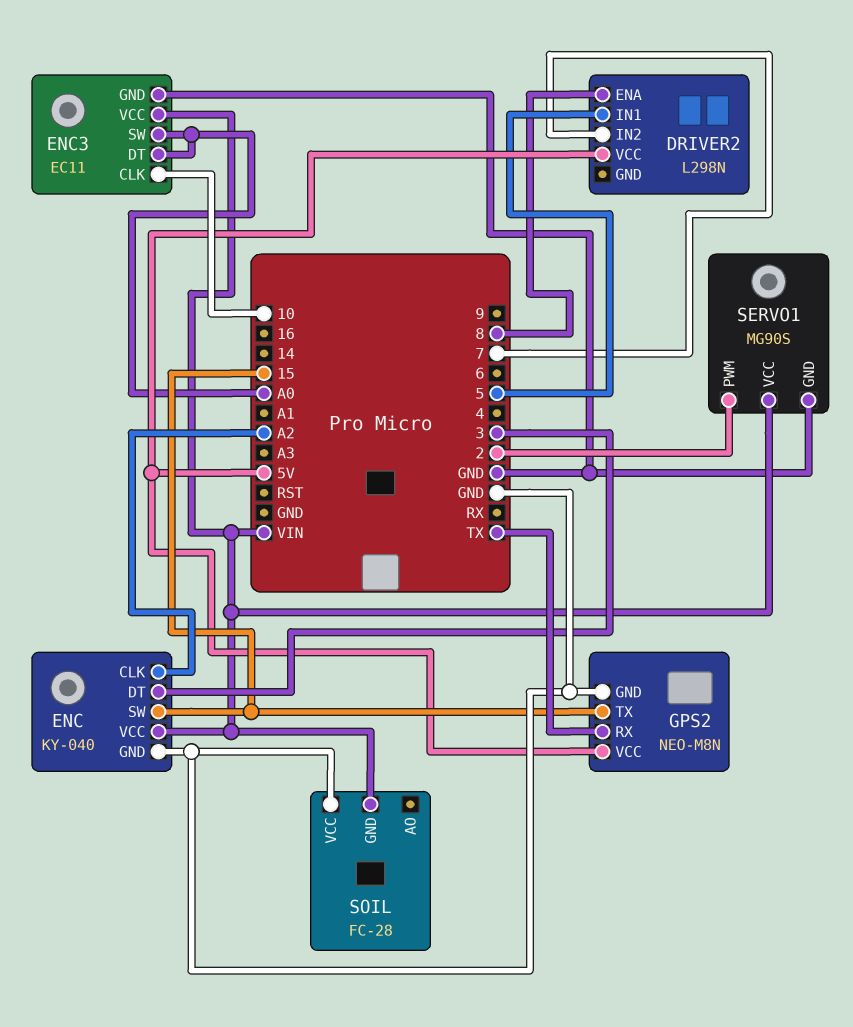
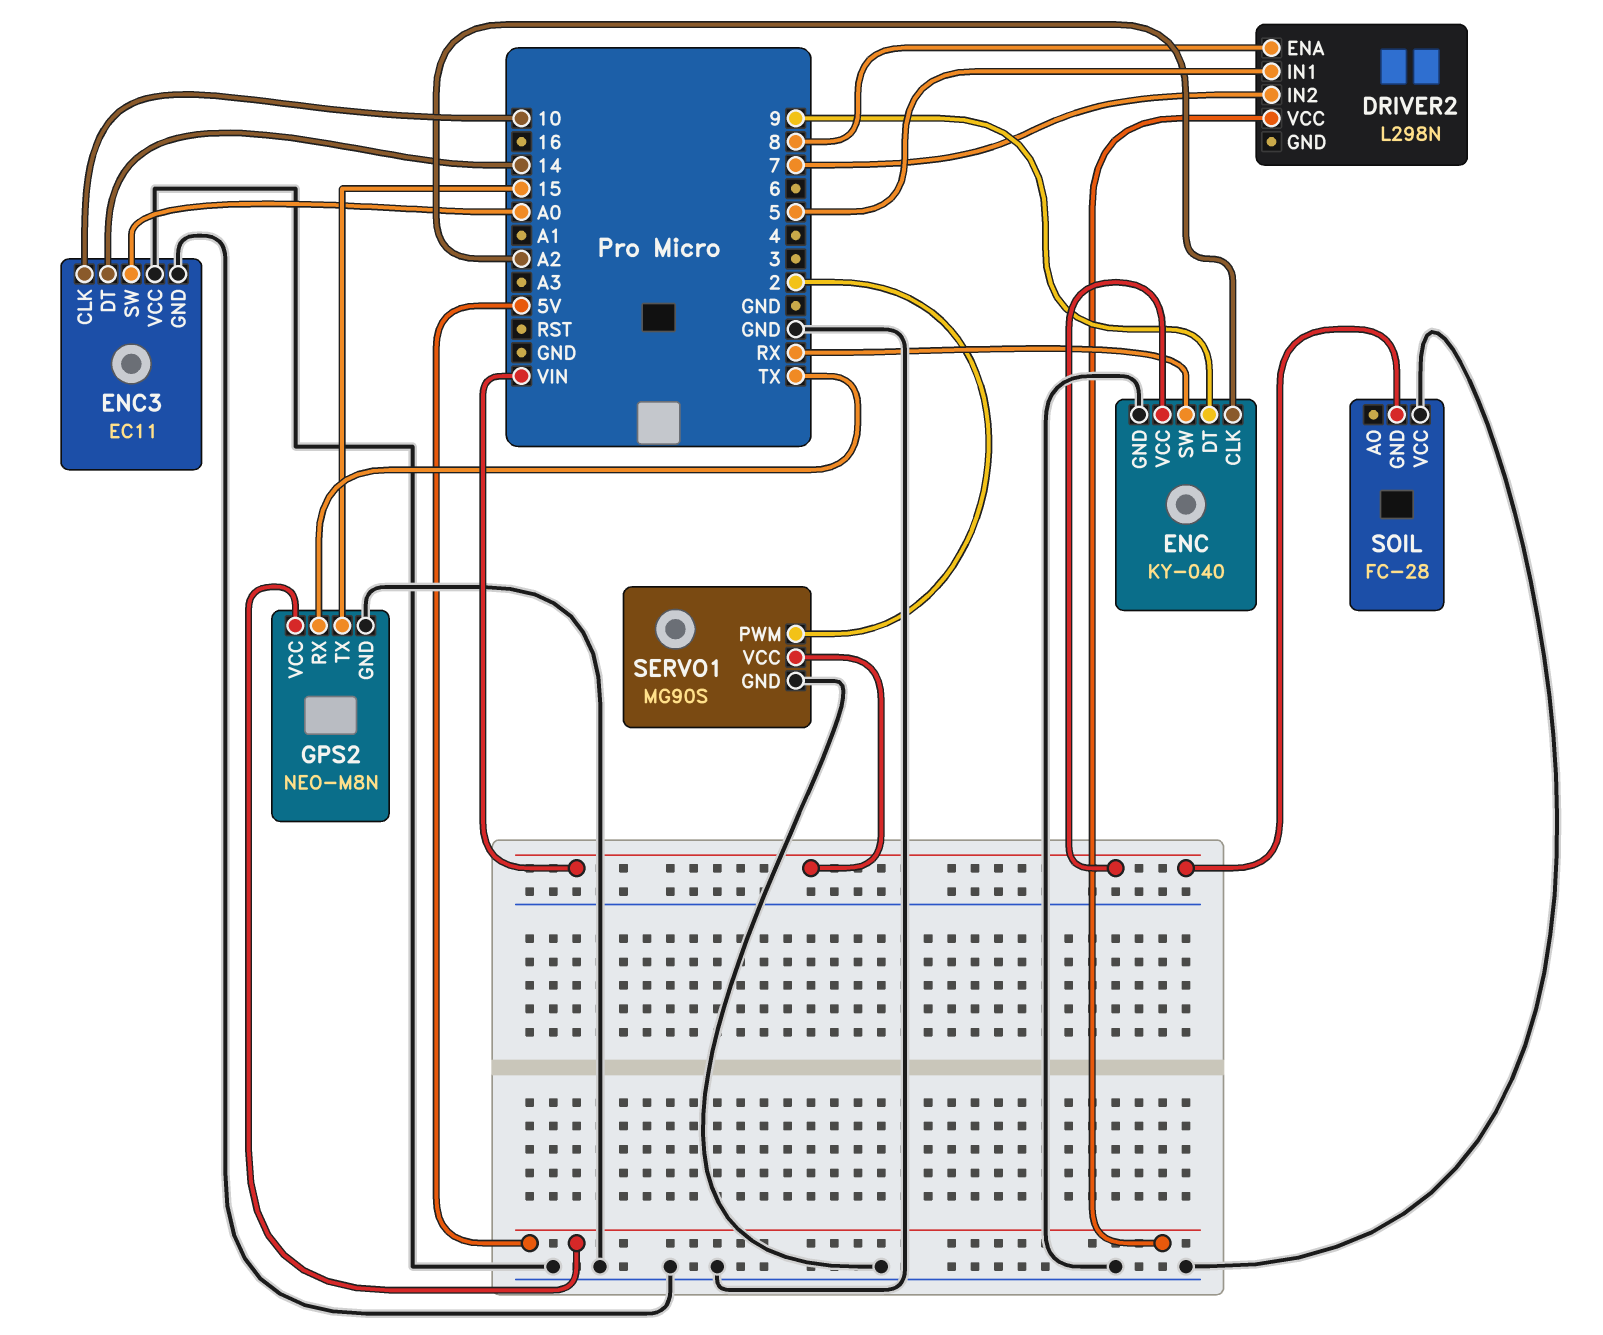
ENC pin DT: 3 -> 9
ENC pin SW: 15 -> RX
ENC3 pin DT: A0 -> 14
ENC3 pin VCC: VIN -> GND

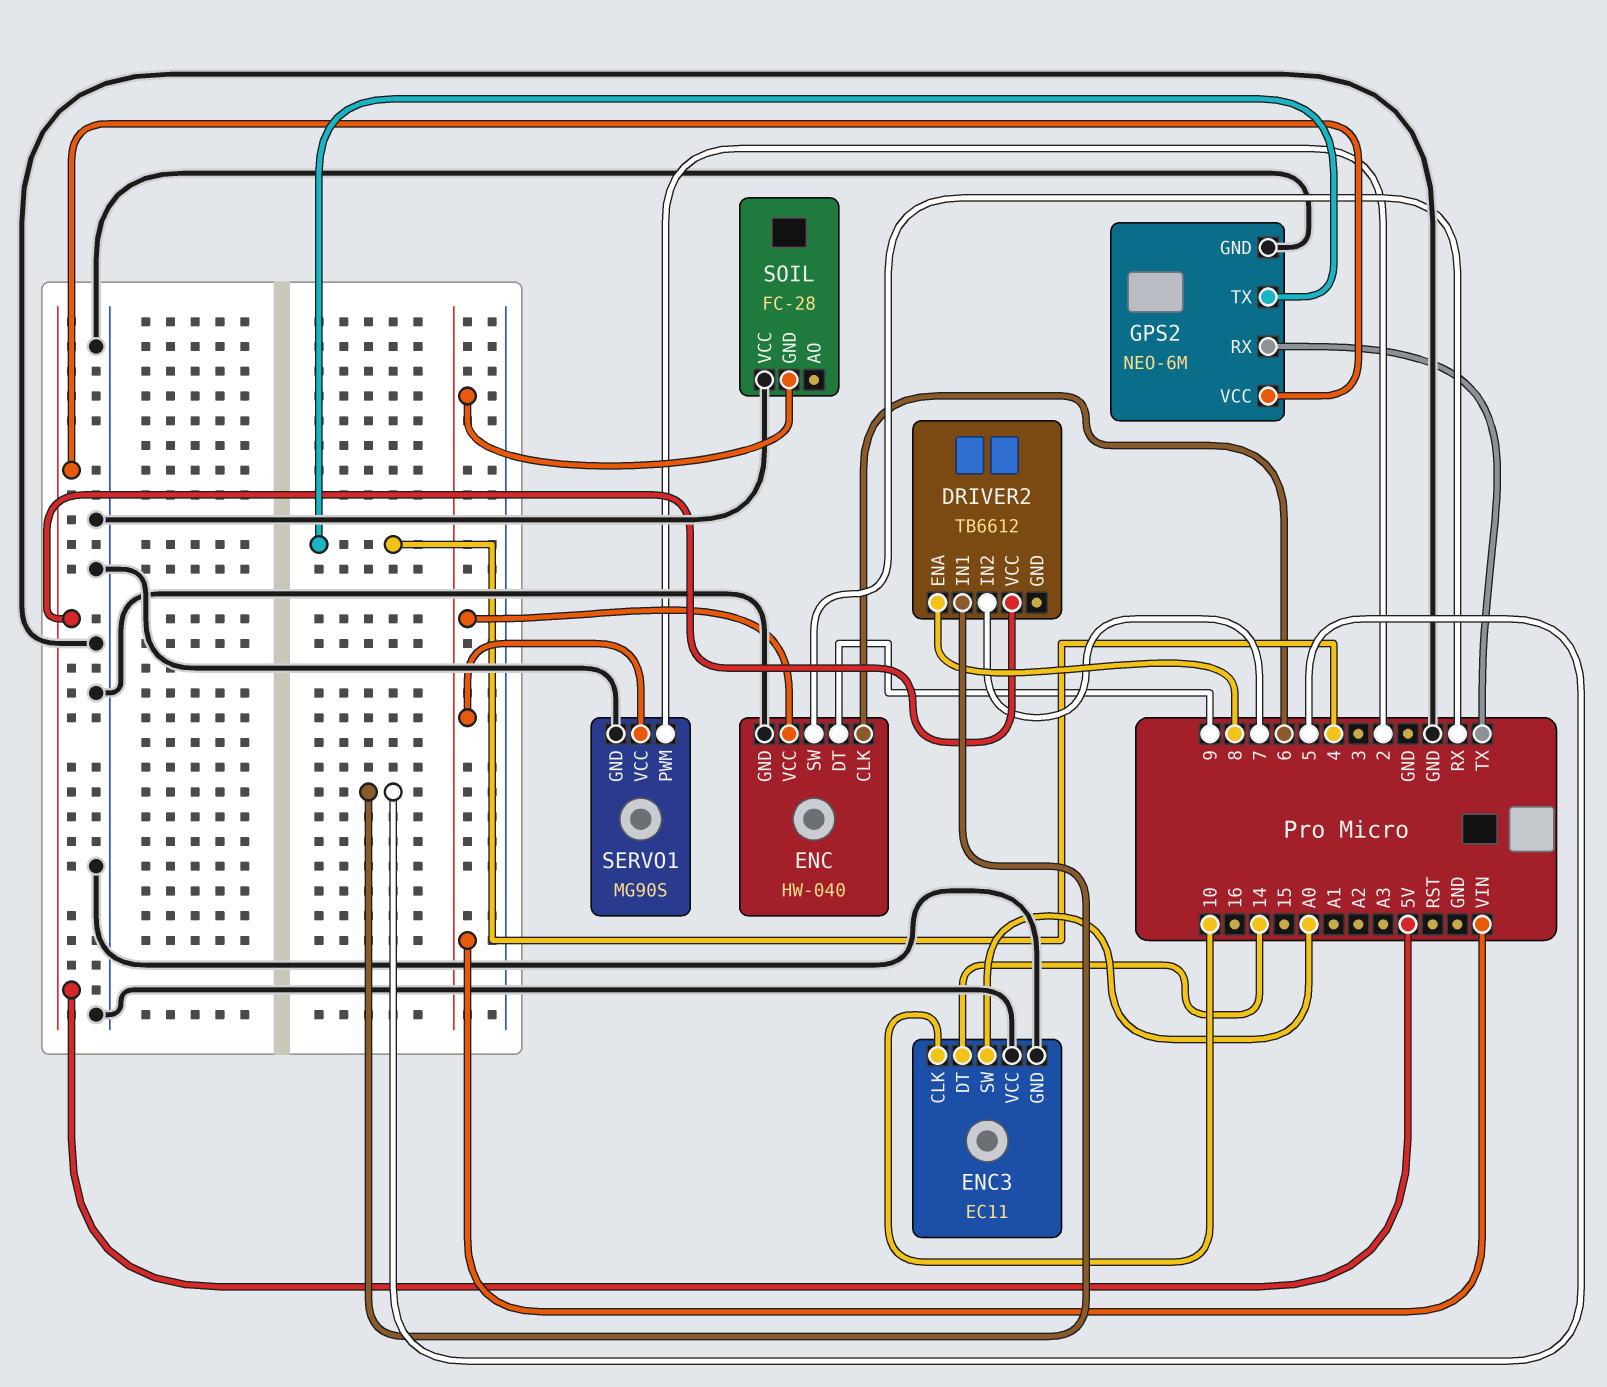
DRIVER2: L298N -> TB6612
ENC: KY-040 -> HW-040
ENC pin CLK: A2 -> 6
GPS2: NEO-M8N -> NEO-6M
GPS2 pin TX: 15 -> 4

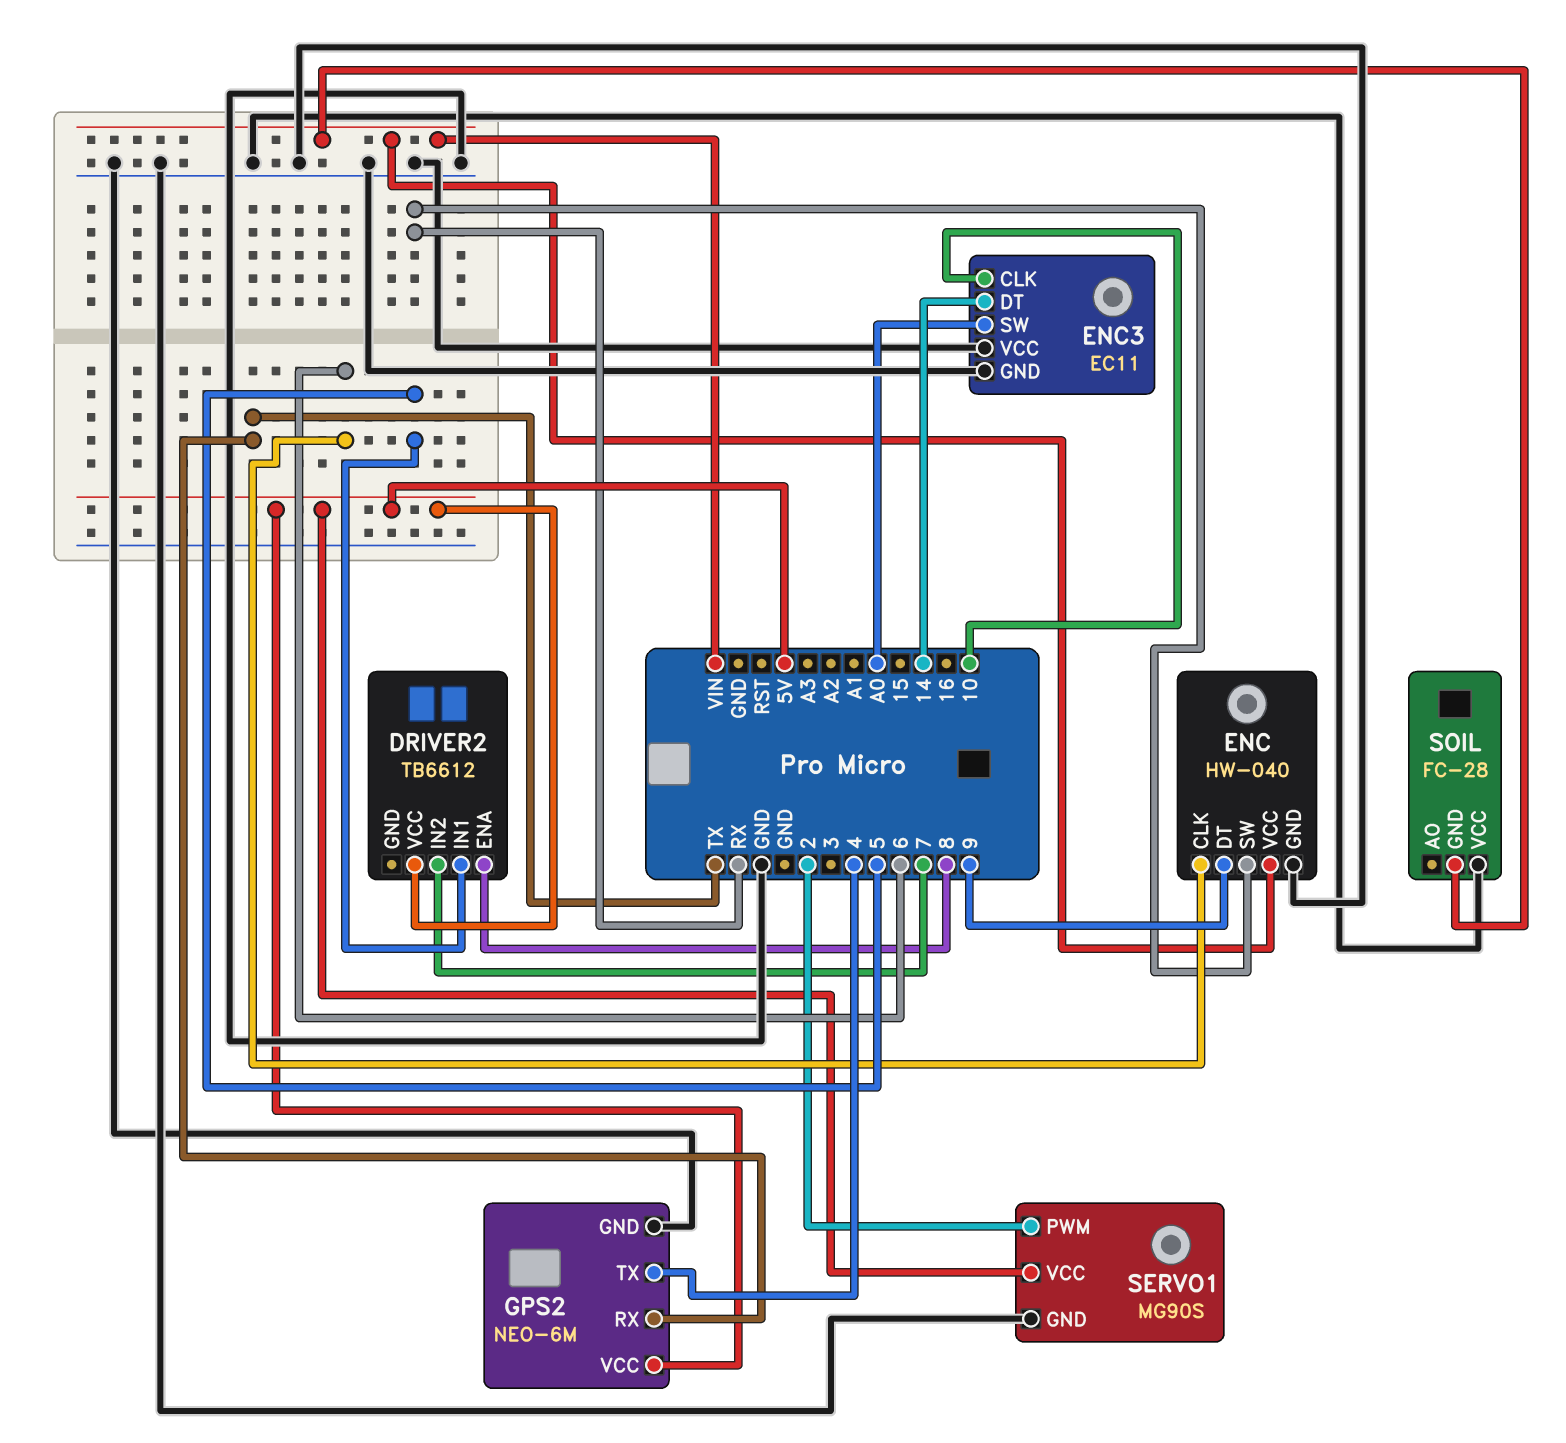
SERVO1 pin VCC: VIN -> 5V

